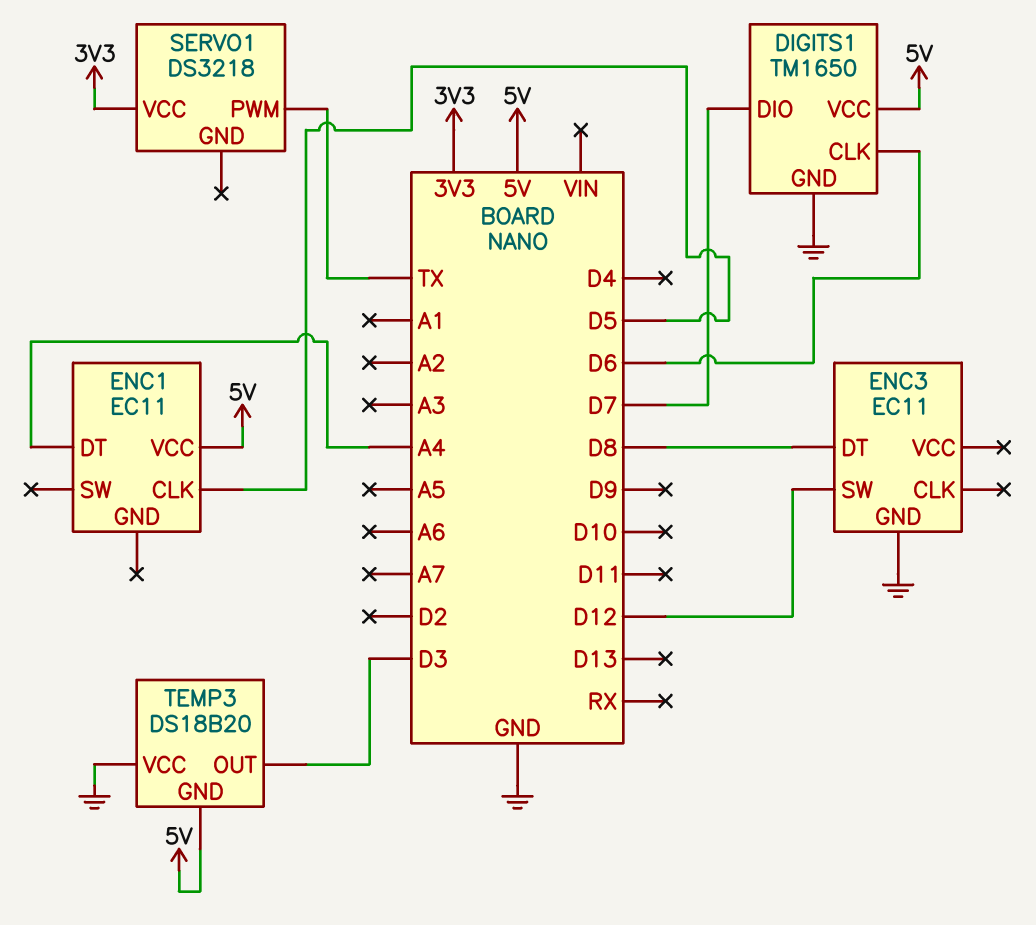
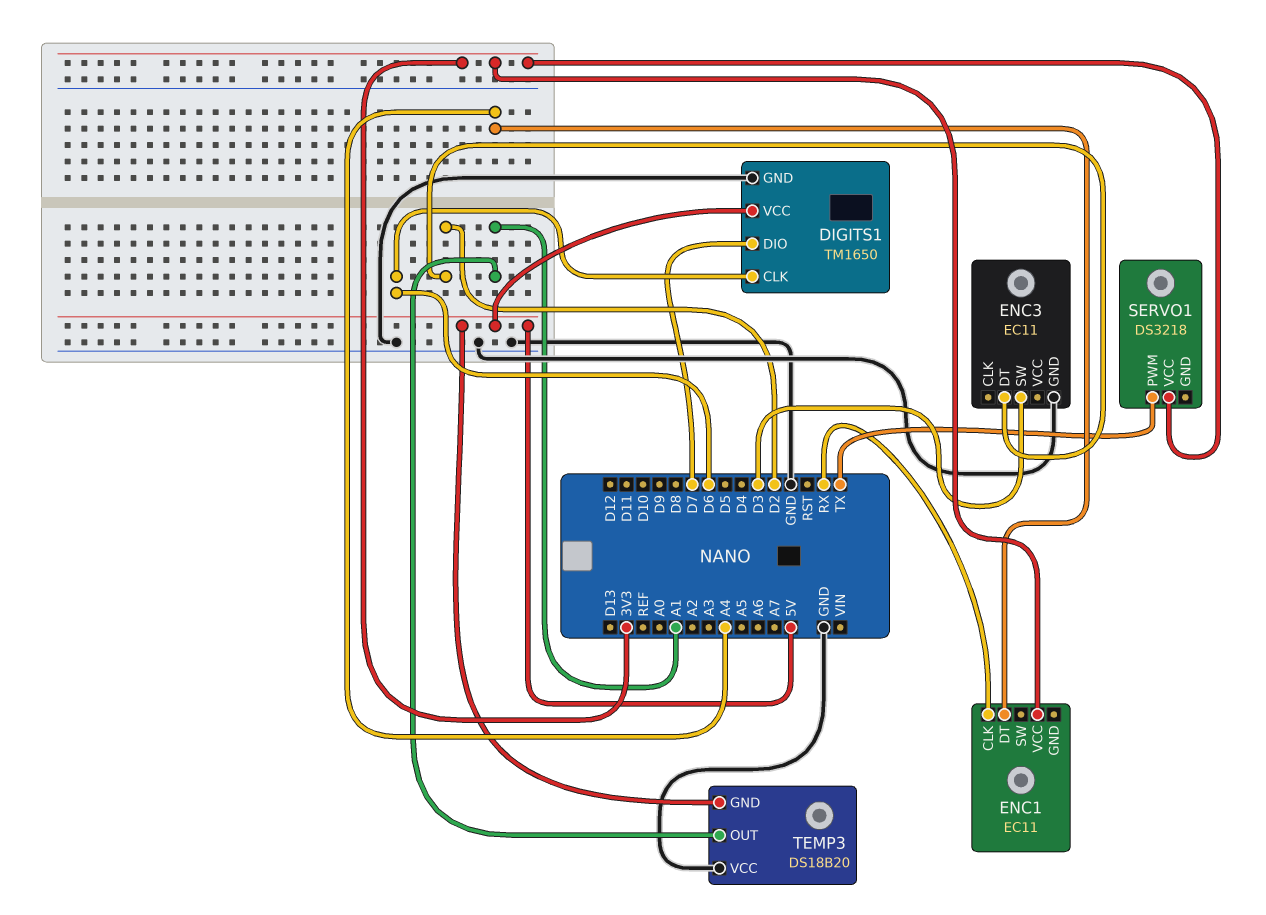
ENC1 pin CLK: D5 -> RX
ENC1 pin VCC: 5V -> 3V3
ENC3 pin DT: D8 -> D2
ENC3 pin SW: D12 -> D3
TEMP3 pin OUT: D3 -> A1

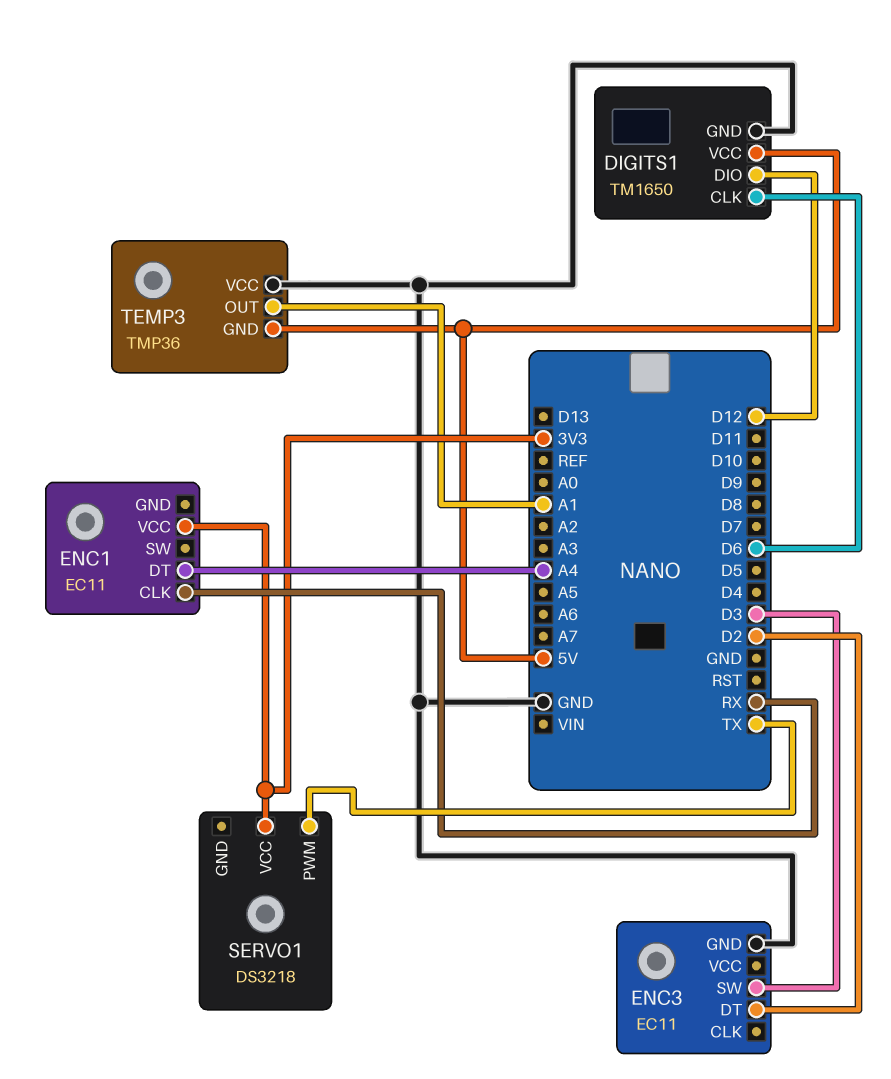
DIGITS1 pin DIO: D7 -> D12
TEMP3: DS18B20 -> TMP36

